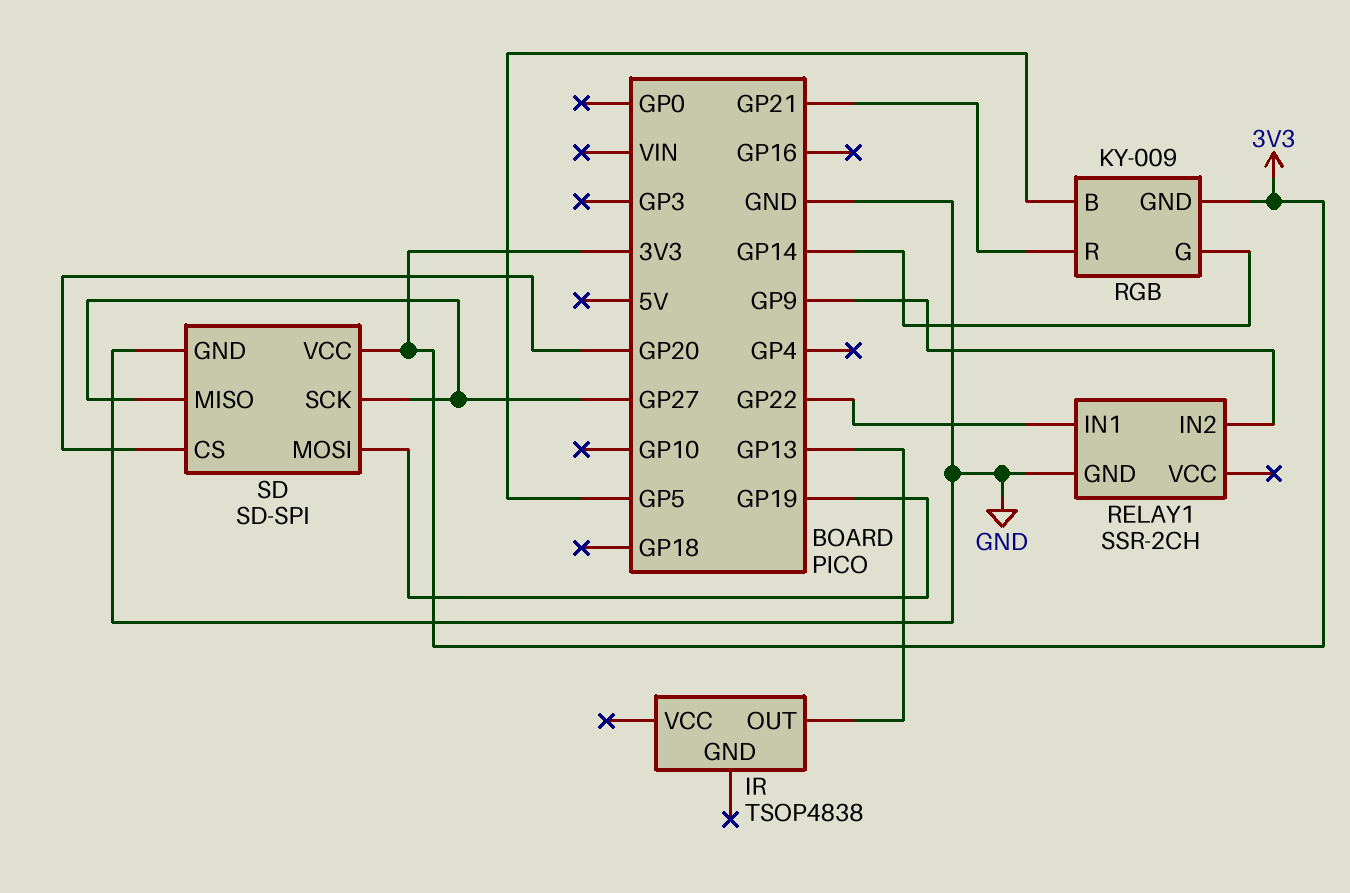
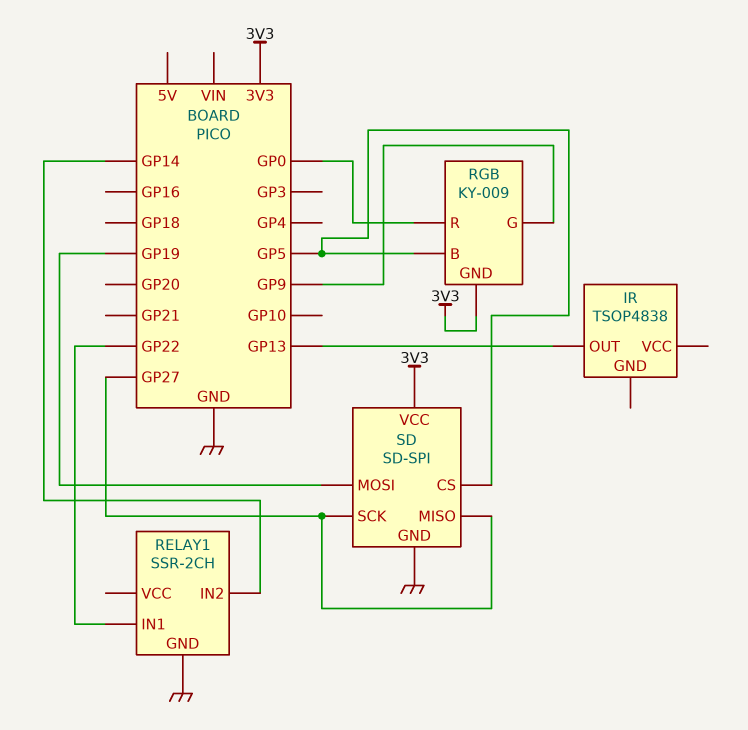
RELAY1 pin IN2: GP9 -> GP14
RGB pin G: GP14 -> GP9
RGB pin R: GP21 -> GP0
SD pin CS: GP20 -> GP5

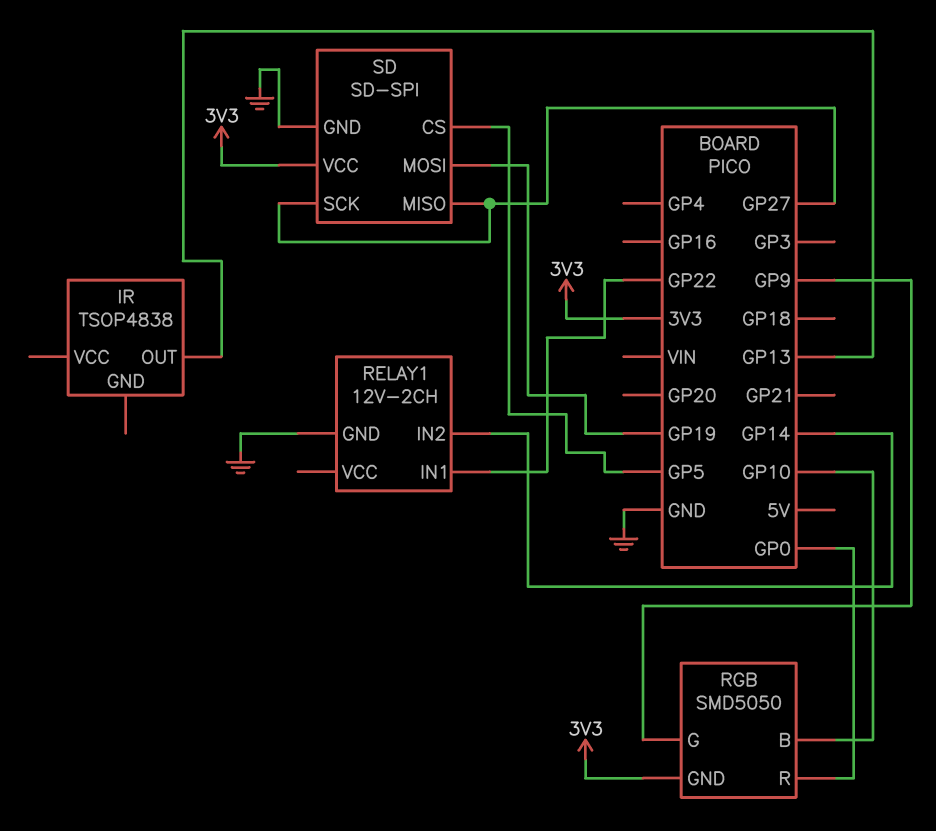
RELAY1: SSR-2CH -> 12V-2CH
RGB: KY-009 -> SMD5050
RGB pin B: GP5 -> GP10

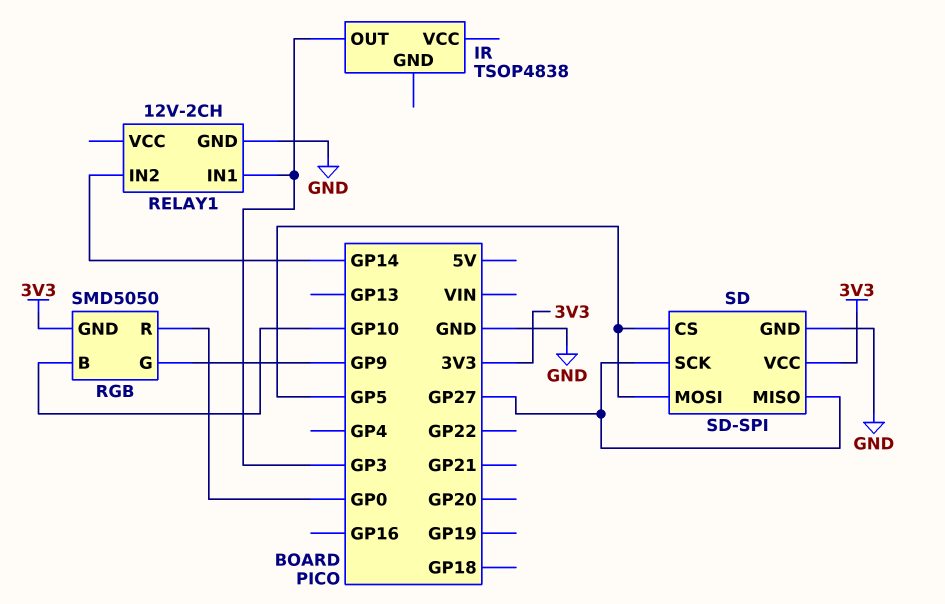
IR pin OUT: GP13 -> GP3
RELAY1 pin IN1: GP22 -> GP3
SD pin MOSI: GP19 -> GP5

